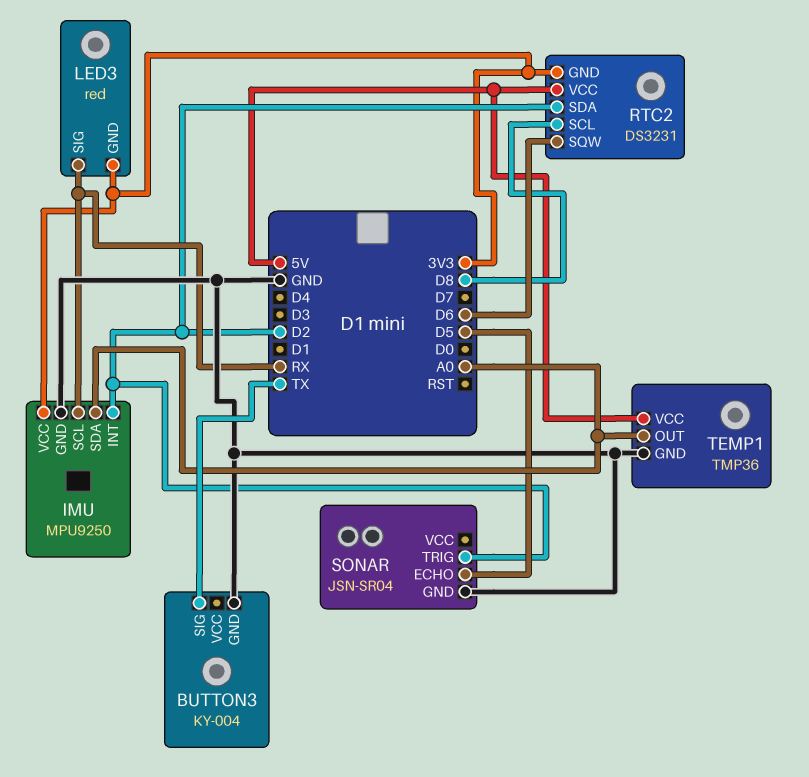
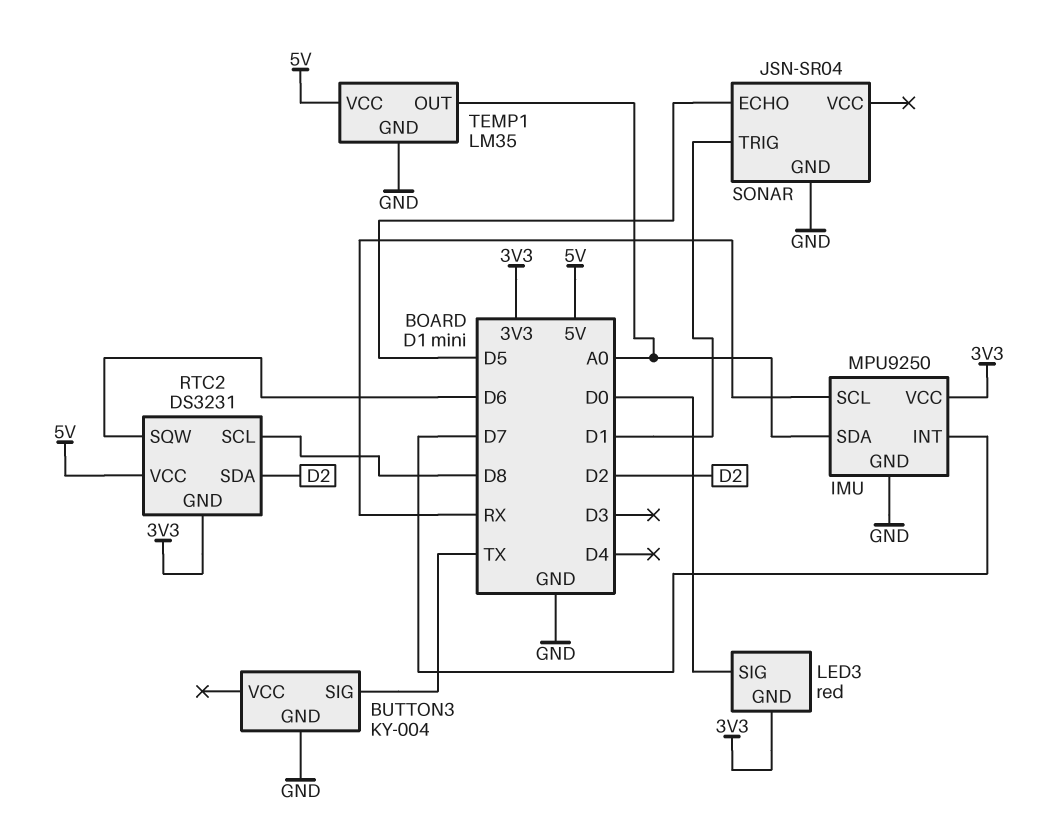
IMU pin INT: D2 -> D7
LED3 pin SIG: RX -> D0
SONAR pin TRIG: D2 -> D1
TEMP1: TMP36 -> LM35

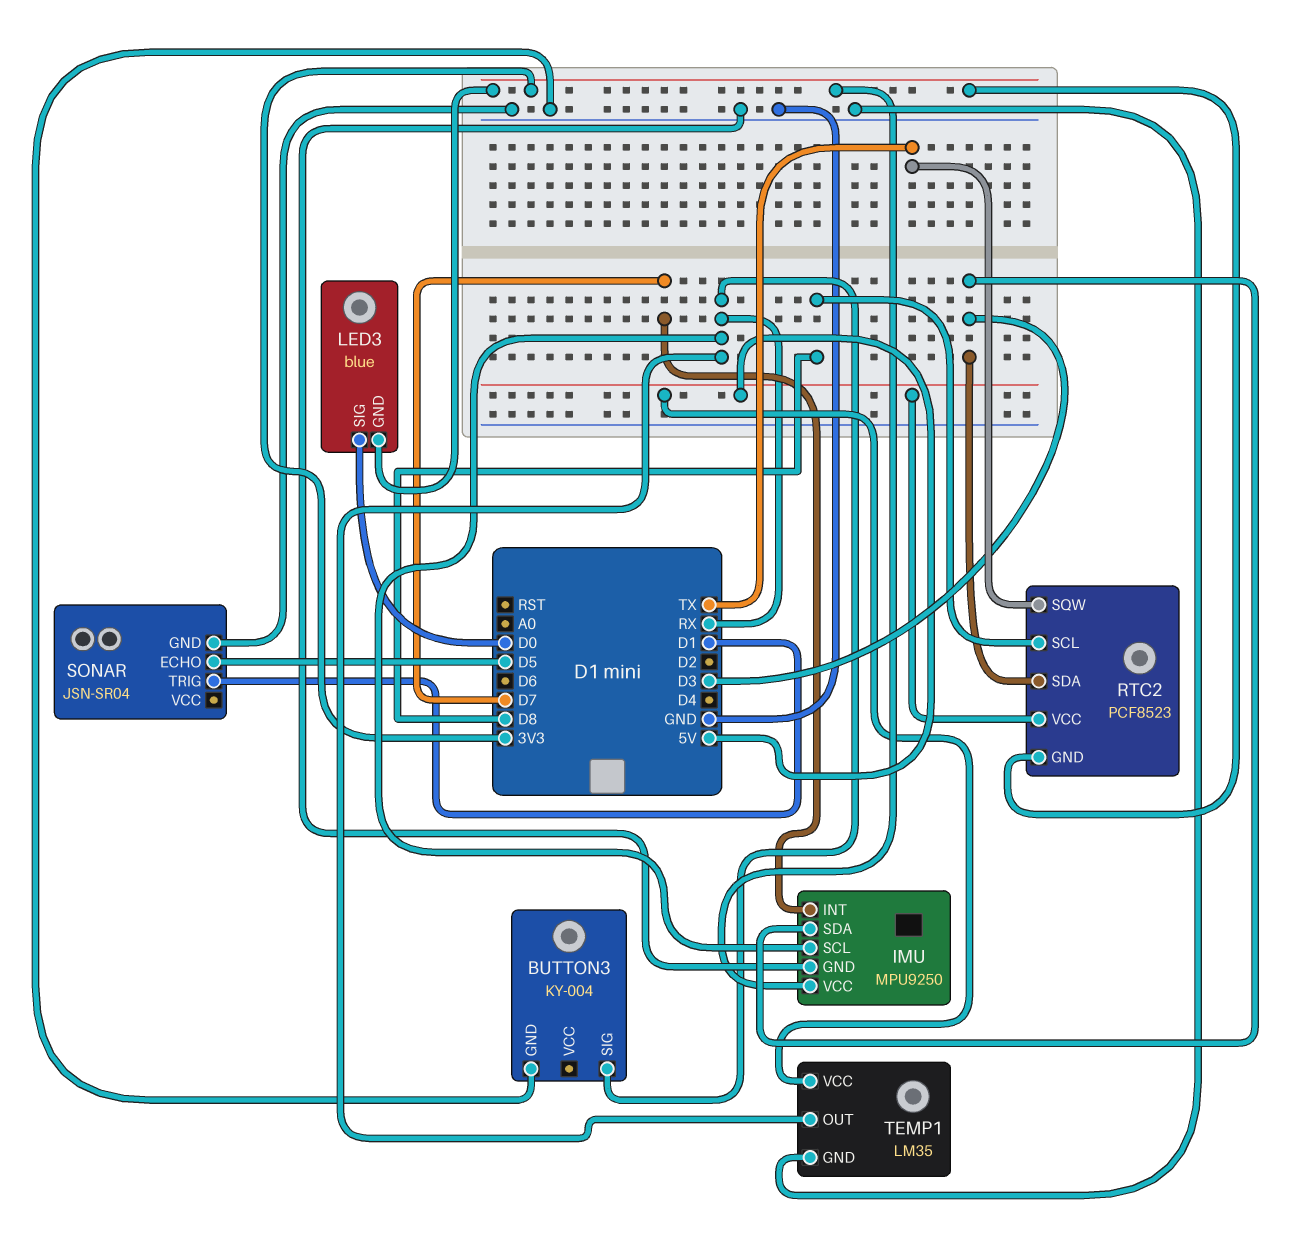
BUTTON3 pin SIG: TX -> RX
IMU pin SDA: A0 -> D3
LED3: red -> blue
RTC2: DS3231 -> PCF8523
RTC2 pin SDA: D2 -> D3
RTC2 pin SQW: D6 -> TX
TEMP1 pin OUT: A0 -> RX

